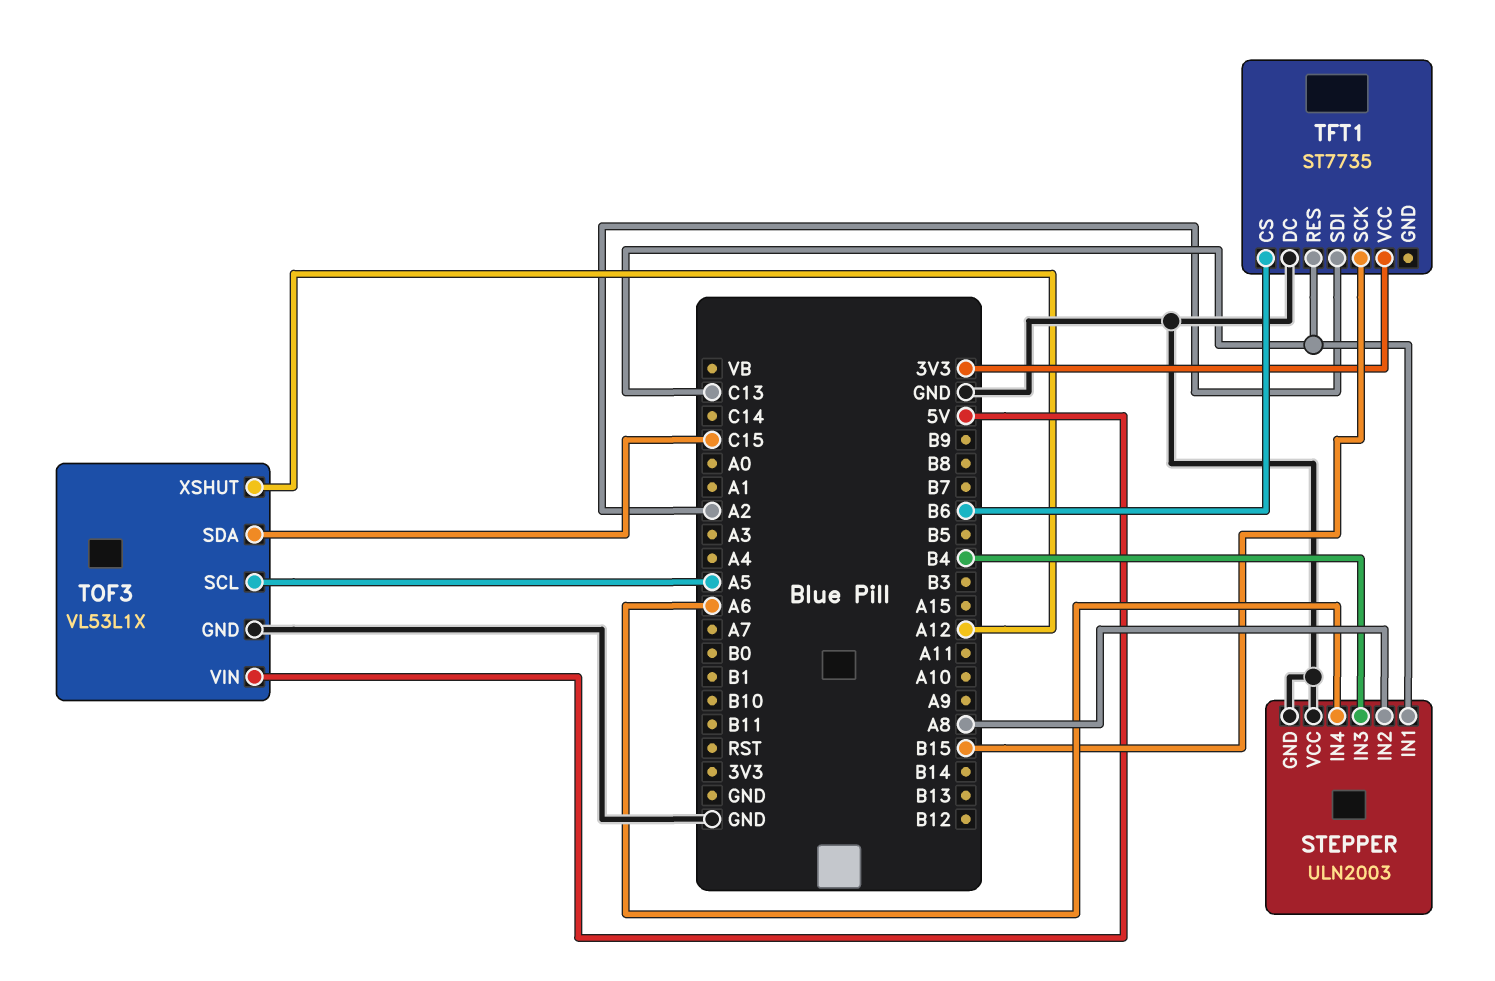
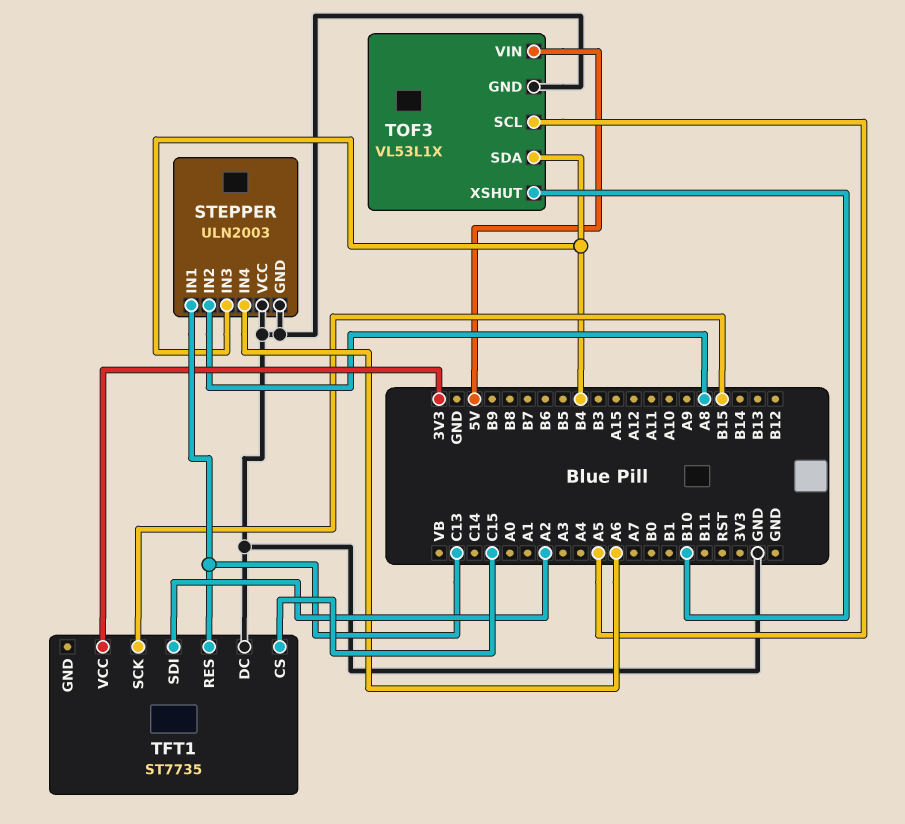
TFT1 pin CS: B6 -> C15
TOF3 pin SDA: C15 -> B4
TOF3 pin XSHUT: A12 -> B10

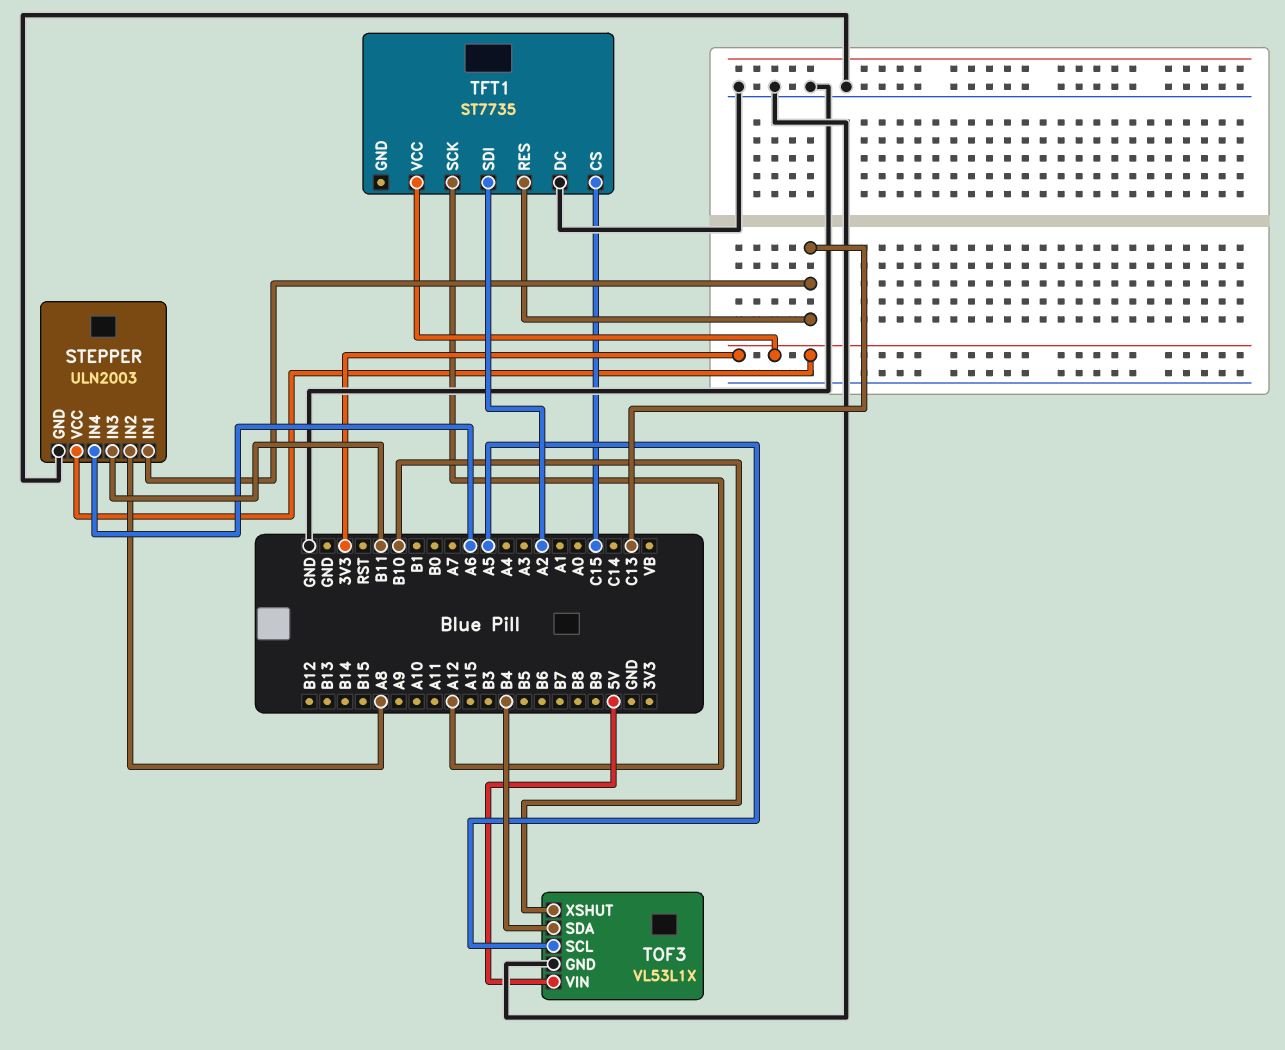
STEPPER pin IN3: B4 -> B11
STEPPER pin VCC: GND -> 3V3
TFT1 pin SCK: B15 -> A12

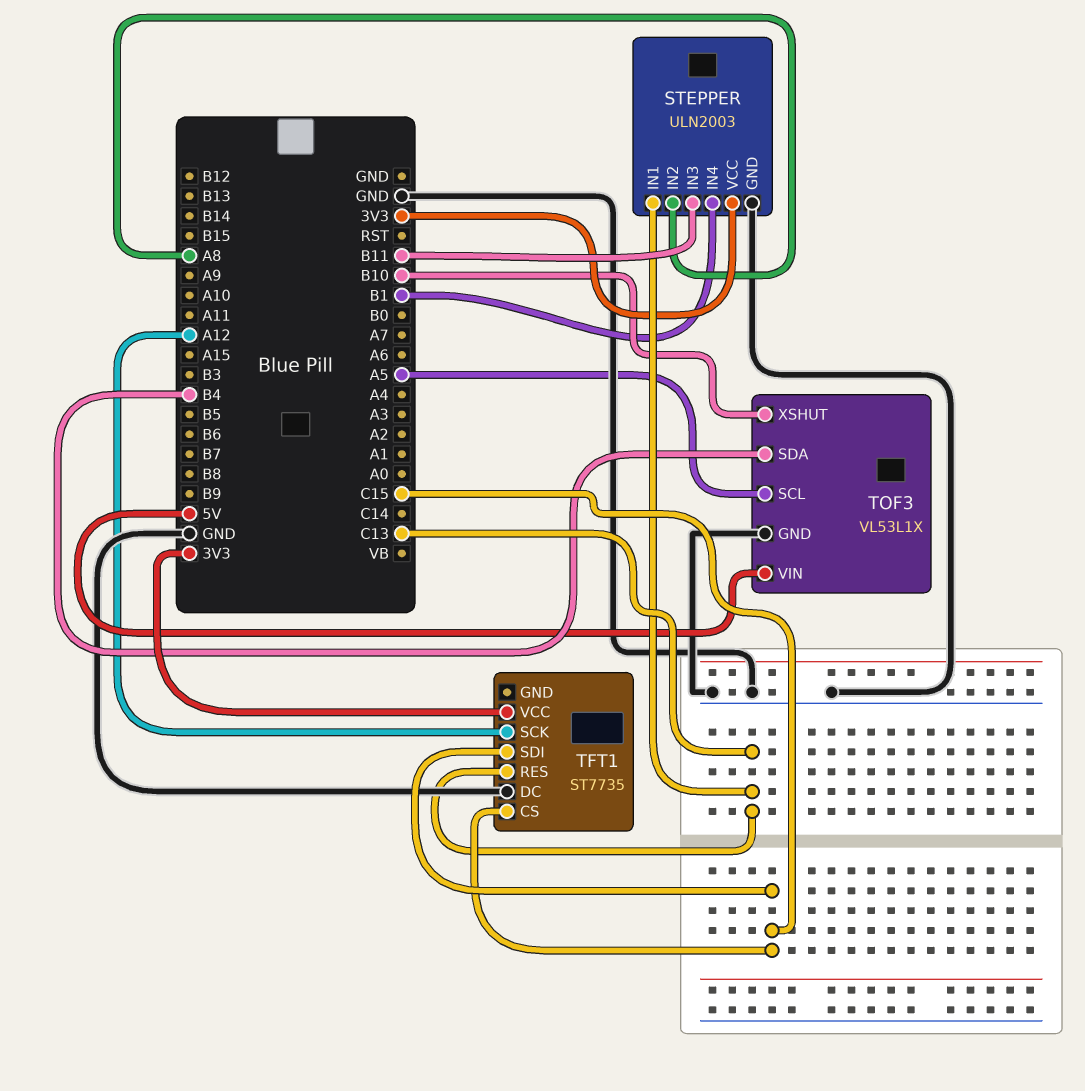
STEPPER pin IN4: A6 -> B1
TFT1 pin SDI: A2 -> C15

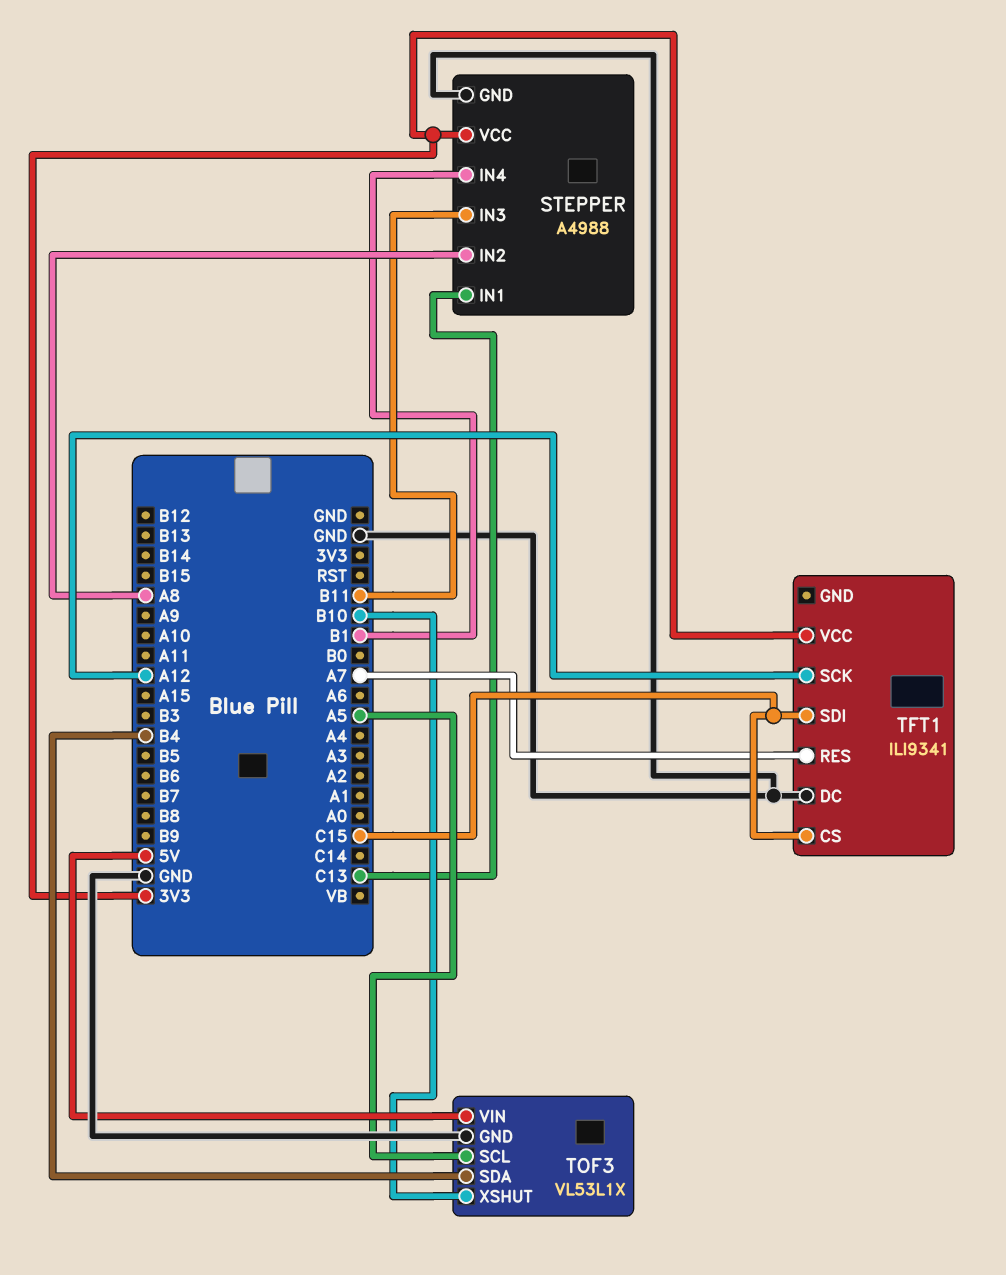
STEPPER: ULN2003 -> A4988
TFT1: ST7735 -> ILI9341
TFT1 pin RES: C13 -> A7

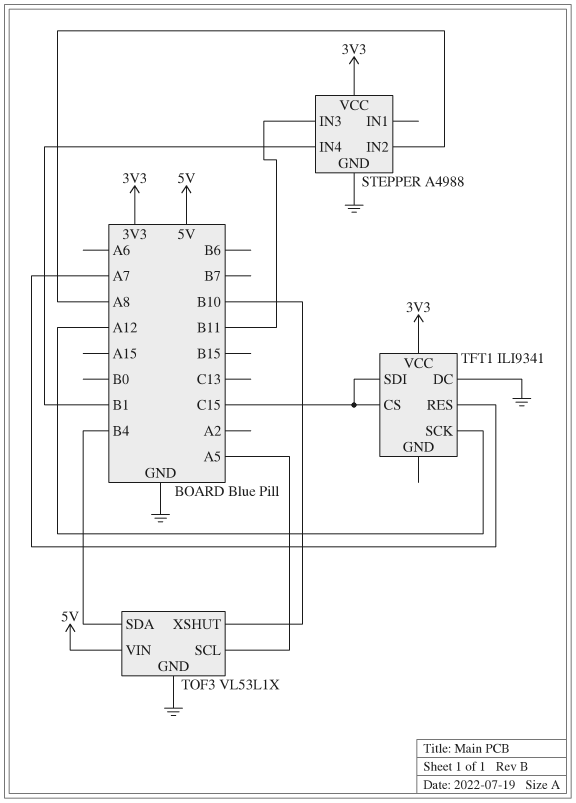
STEPPER pin IN1: C13 -> none

